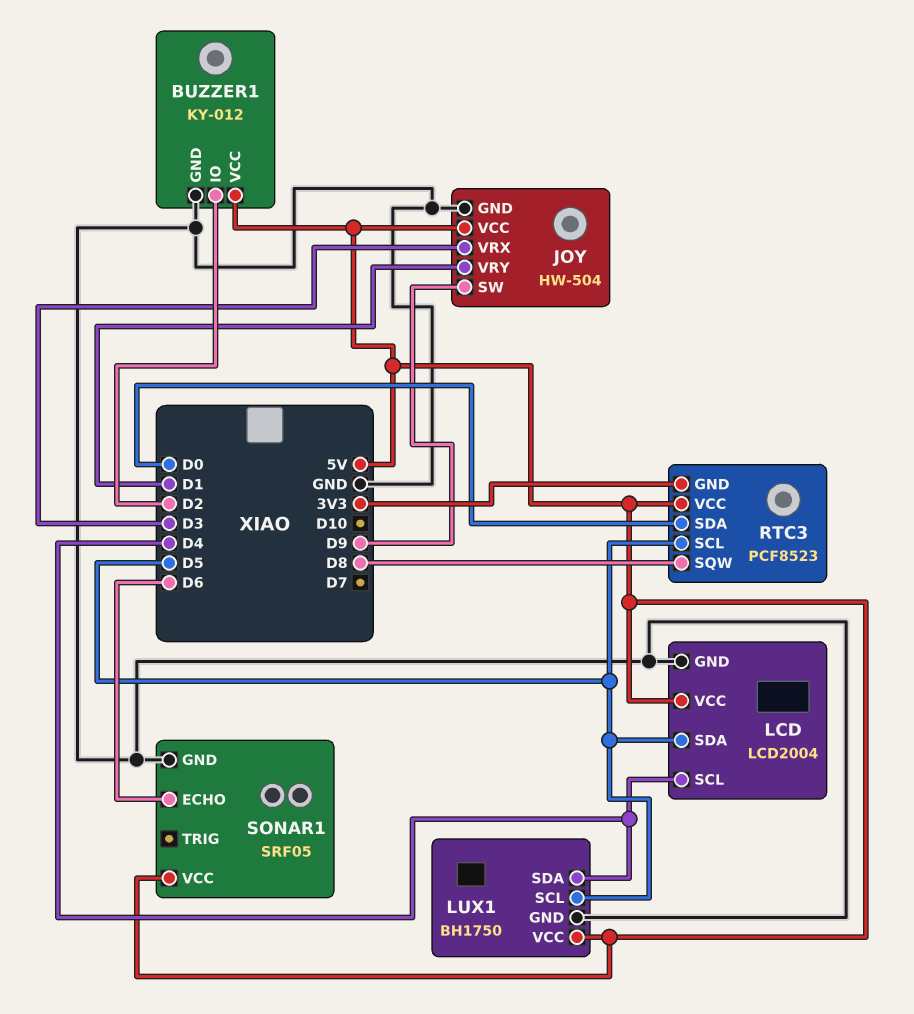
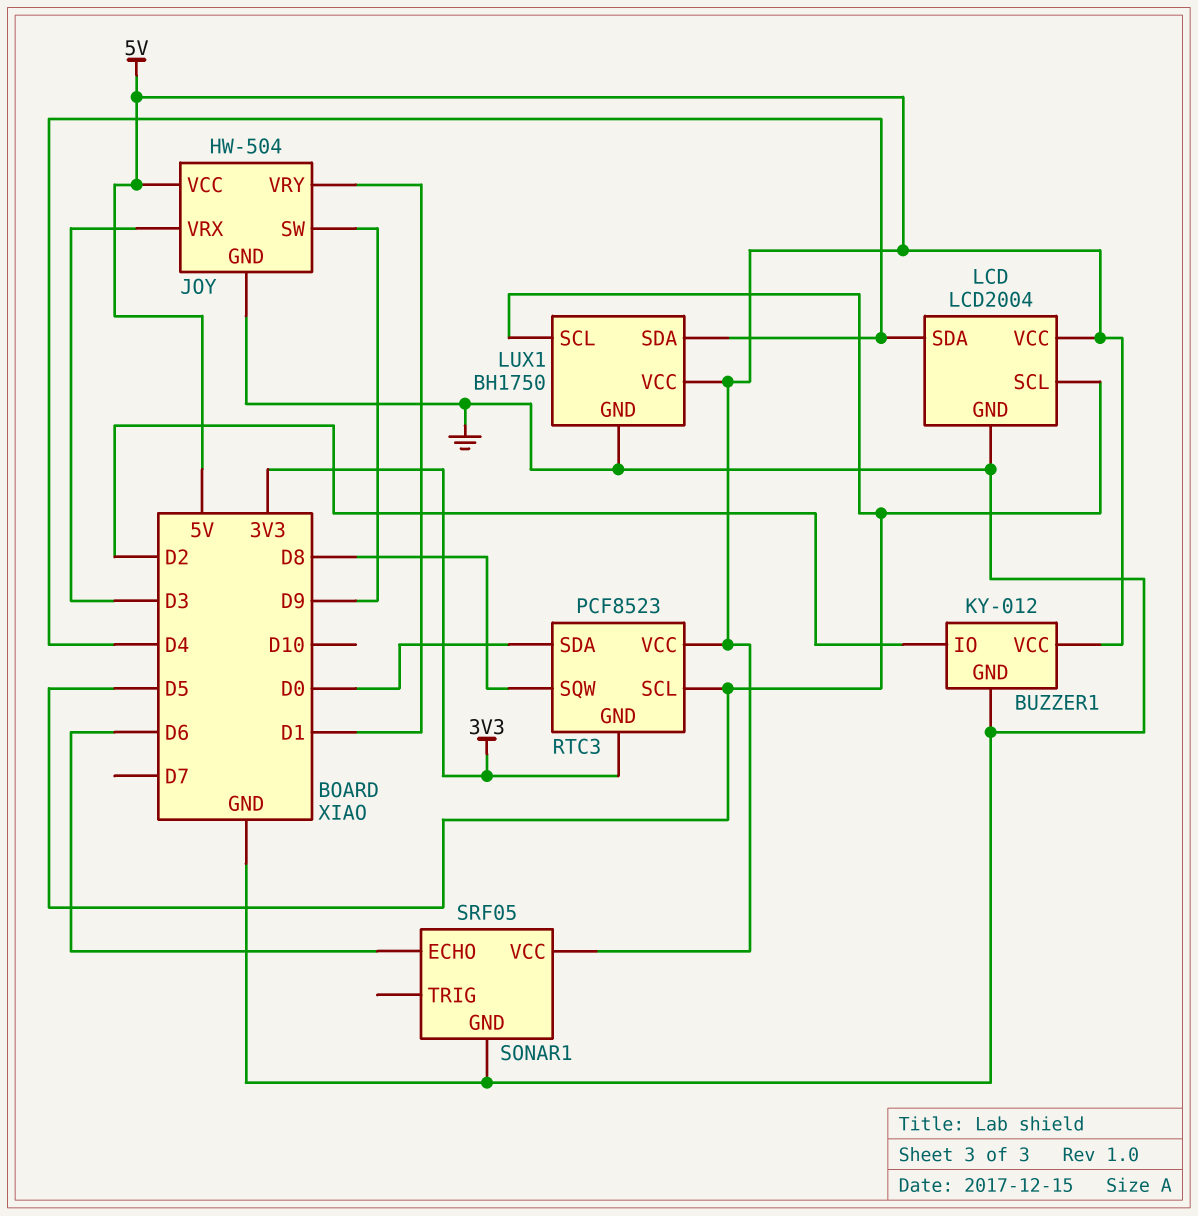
LCD pin SCL: D4 -> D5
LCD pin SDA: D5 -> D4

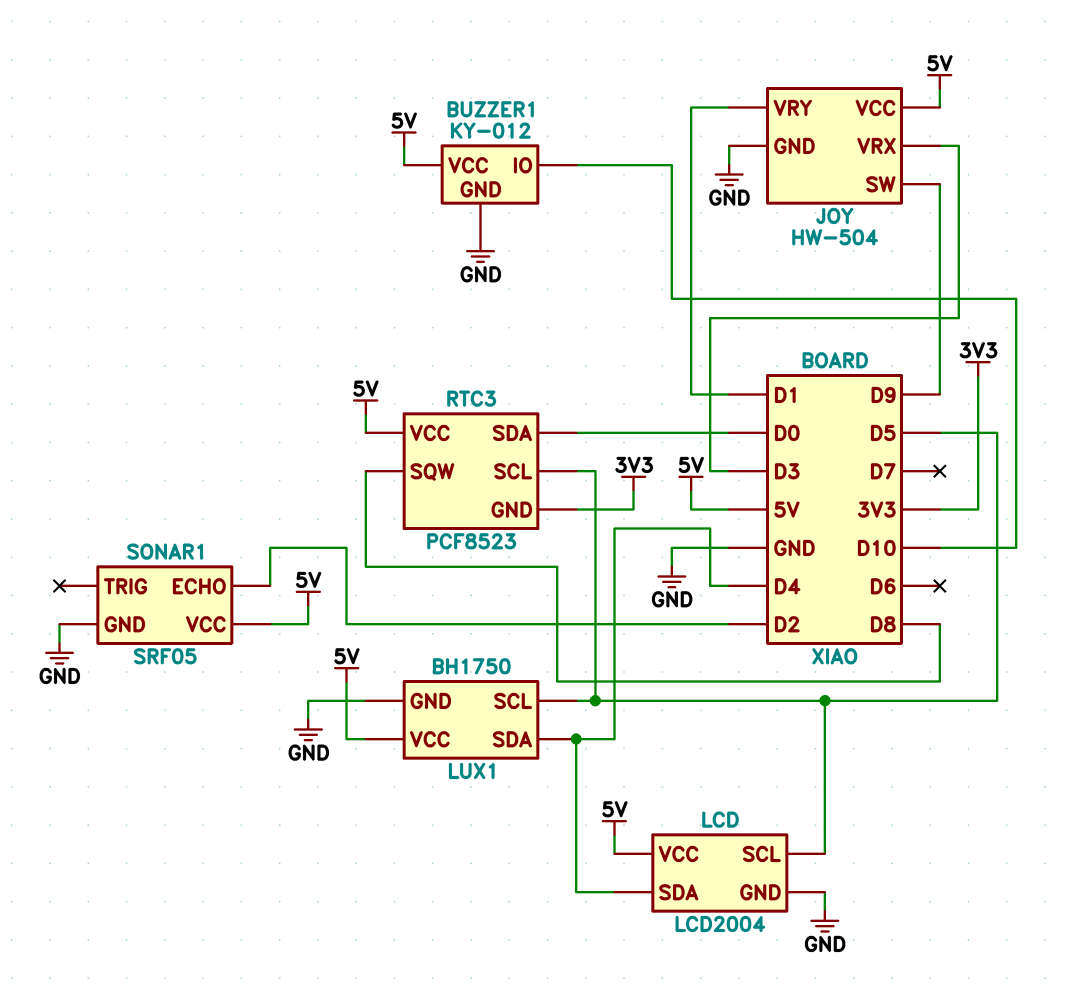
BUZZER1 pin IO: D2 -> D10
SONAR1 pin ECHO: D6 -> D2

